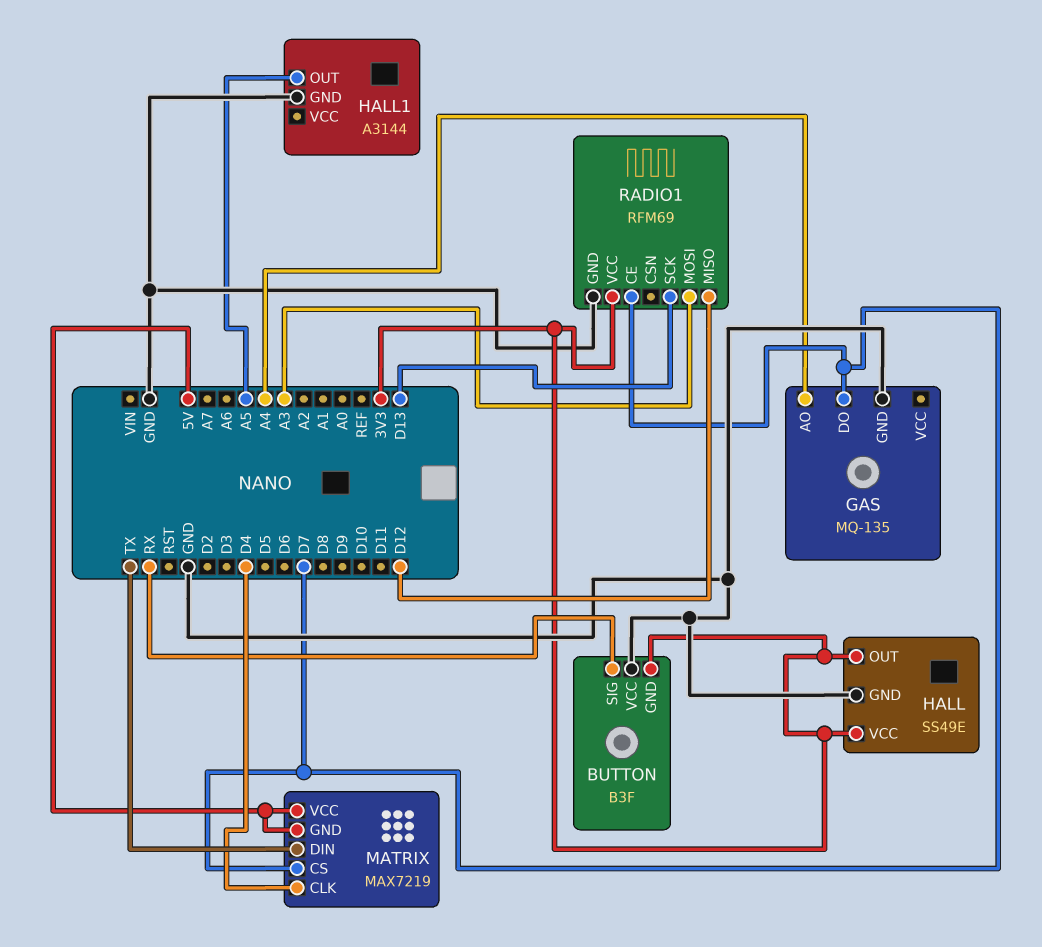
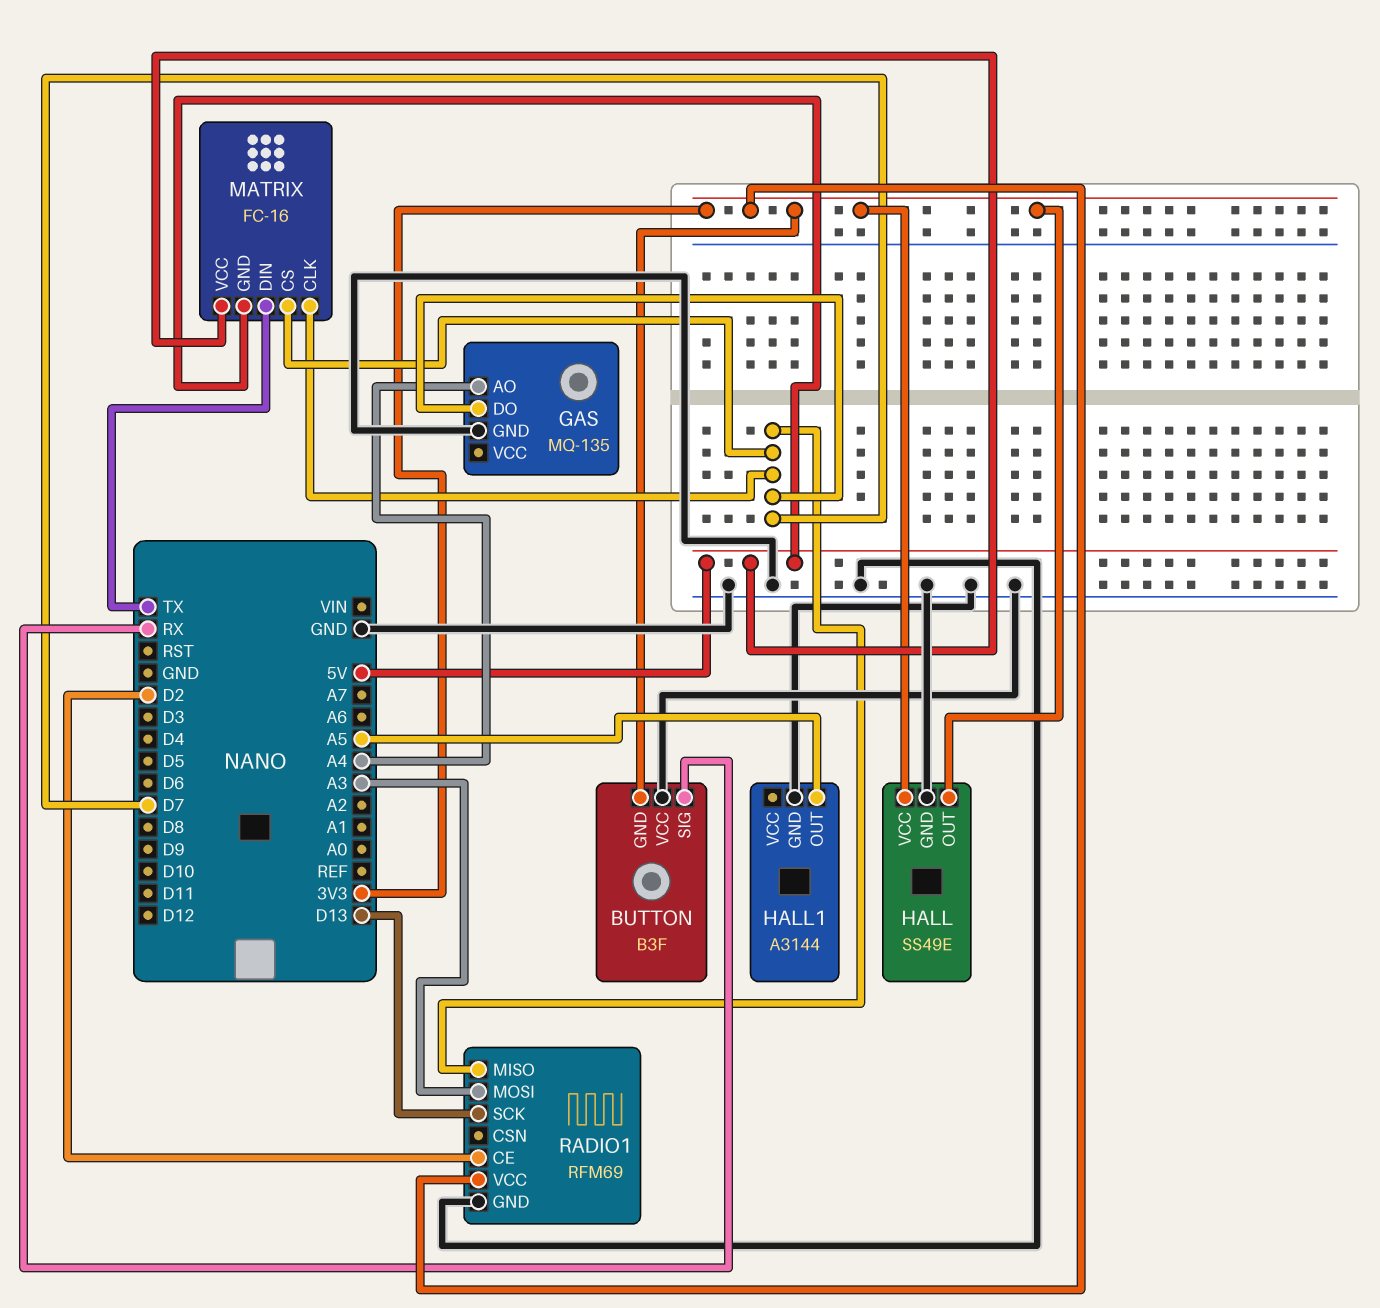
MATRIX: MAX7219 -> FC-16
MATRIX pin CLK: D4 -> D7
RADIO1 pin CE: D7 -> D2
RADIO1 pin MISO: D12 -> D7

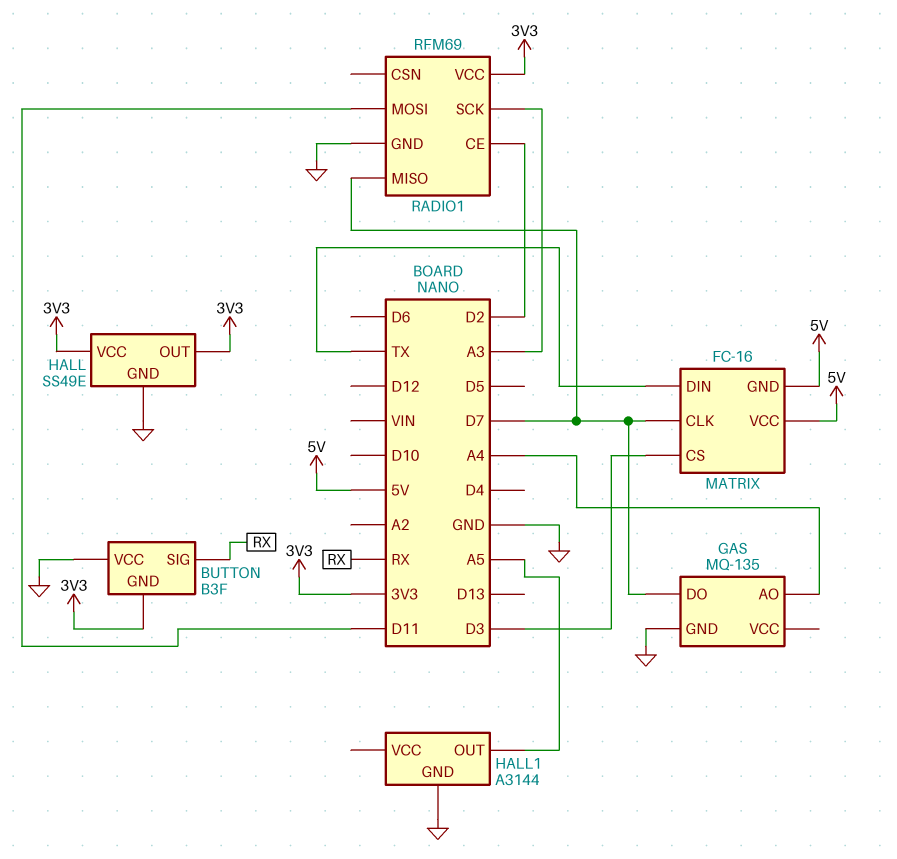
MATRIX pin CS: D7 -> D3
RADIO1 pin MOSI: A3 -> D11
RADIO1 pin SCK: D13 -> A3

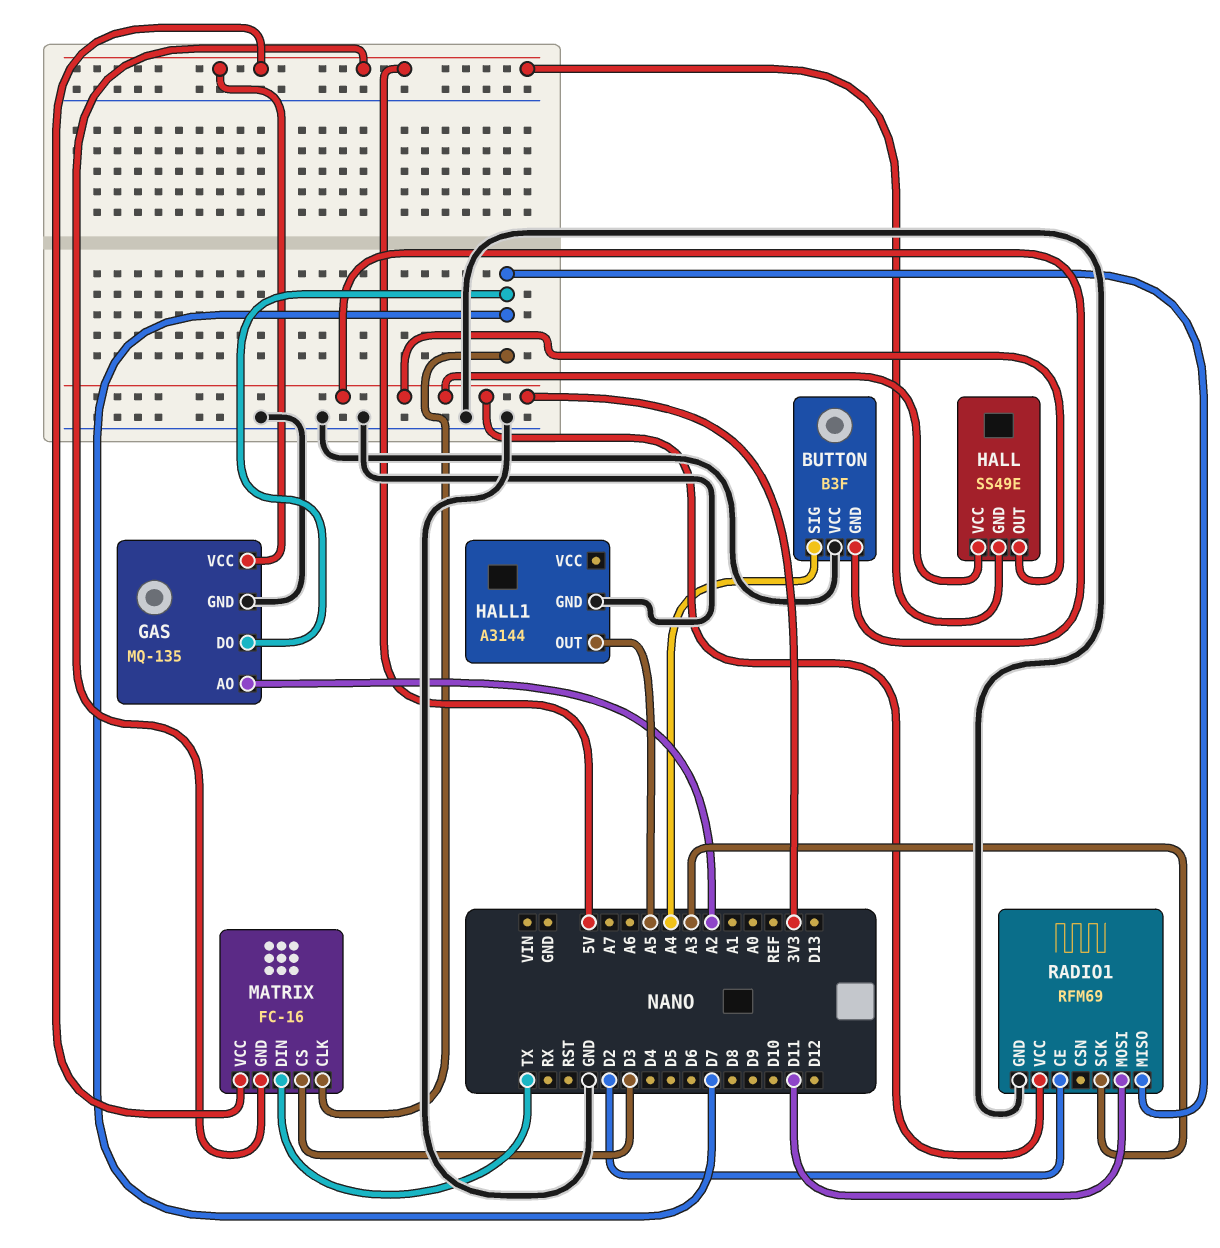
BUTTON pin SIG: RX -> A4
GAS pin AO: A4 -> A2
GAS pin VCC: none -> 5V
HALL pin GND: GND -> 5V

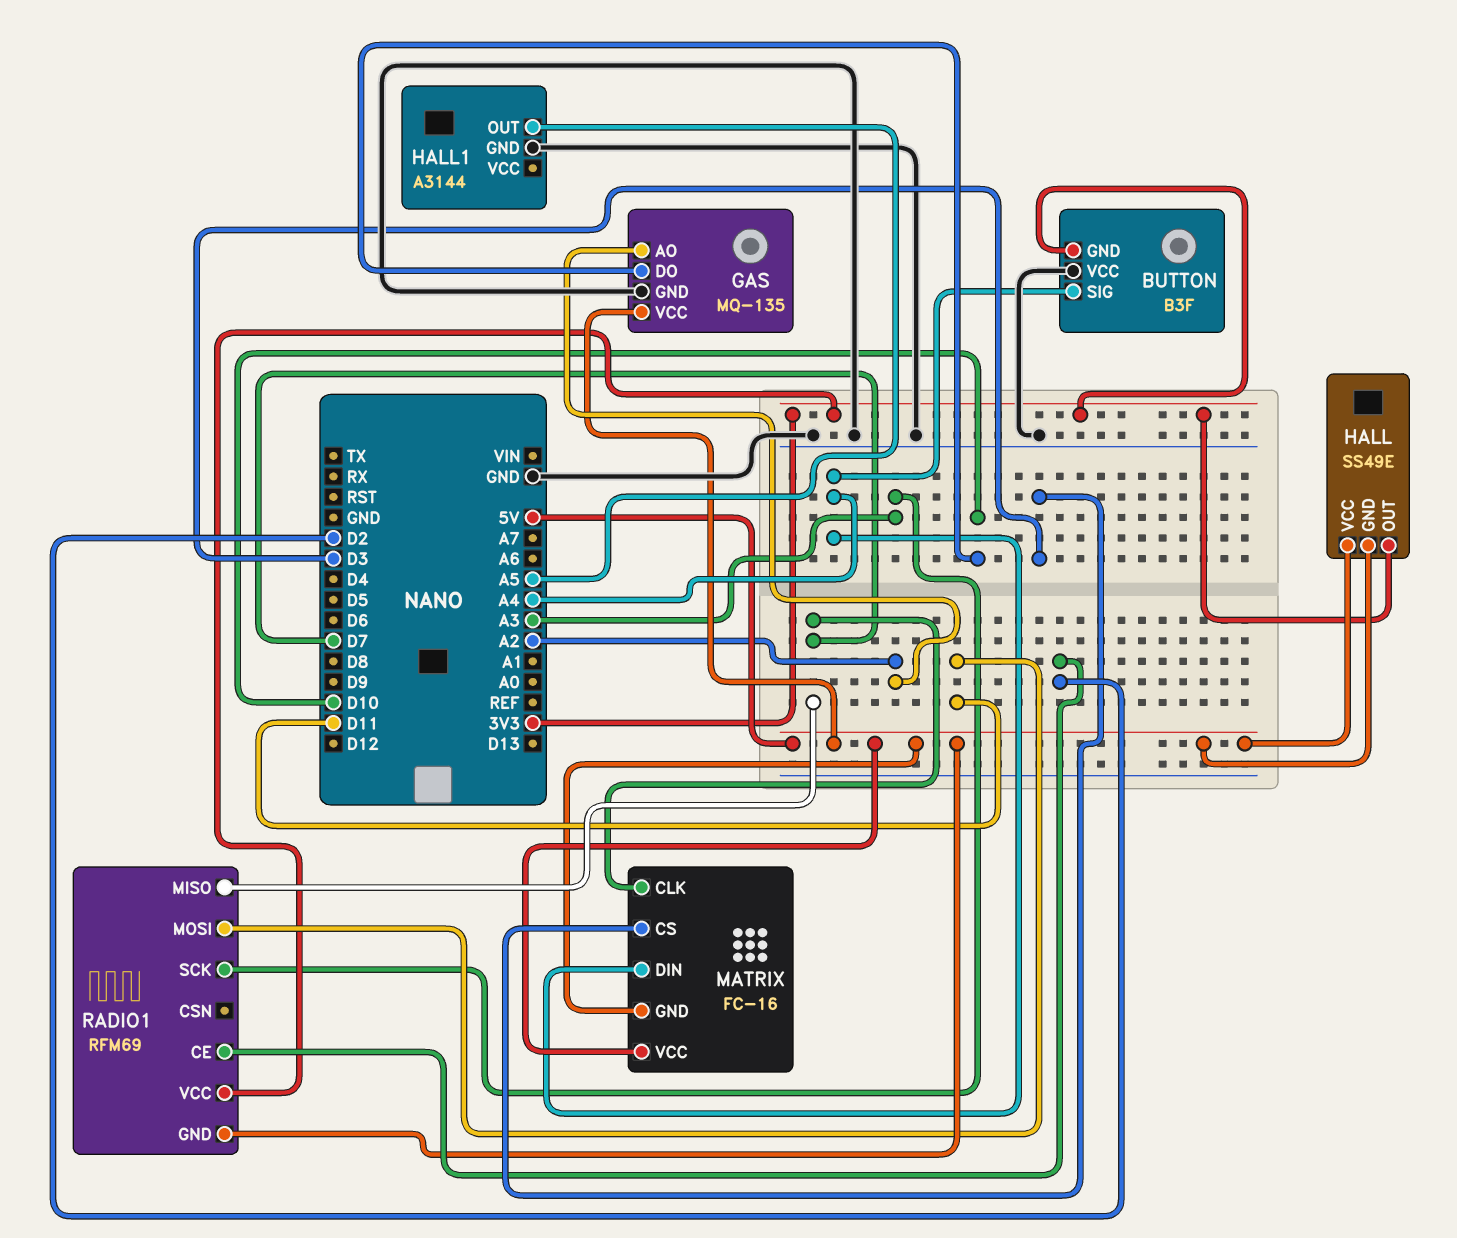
GAS pin DO: D7 -> D10
HALL pin VCC: 3V3 -> 5V
MATRIX pin DIN: TX -> A4
RADIO1 pin GND: GND -> 5V

